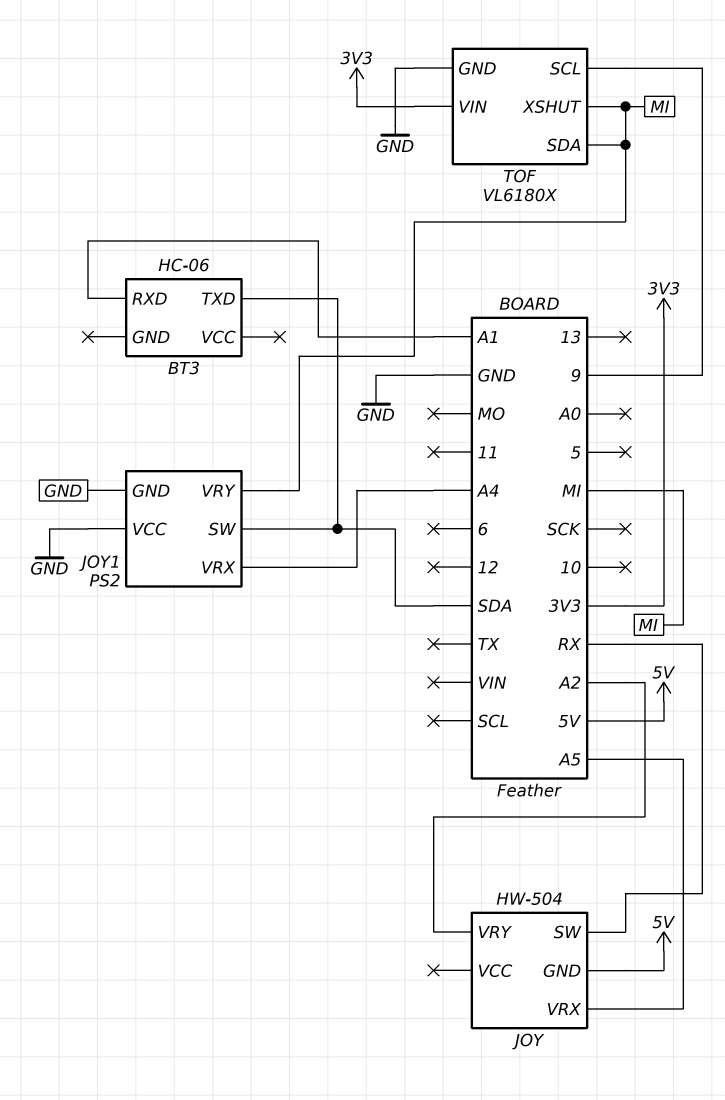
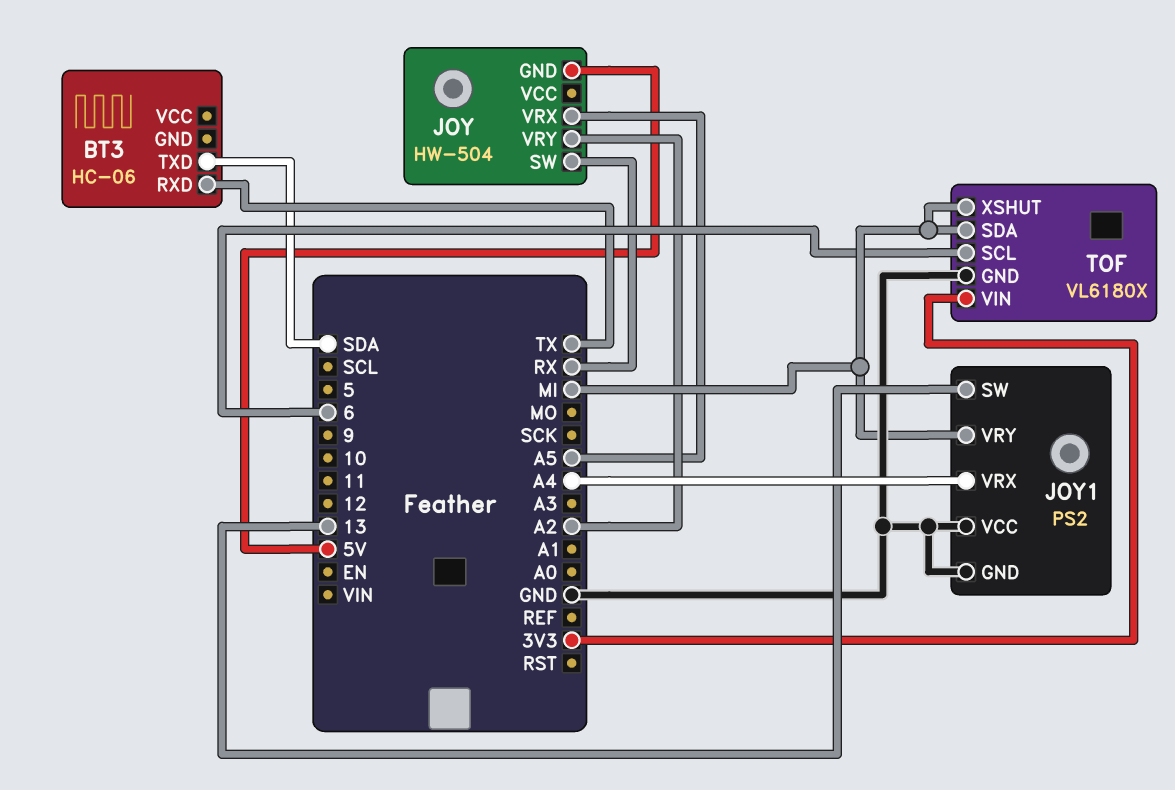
BT3 pin RXD: A1 -> TX
JOY1 pin SW: SDA -> 13
TOF pin SCL: 9 -> 6

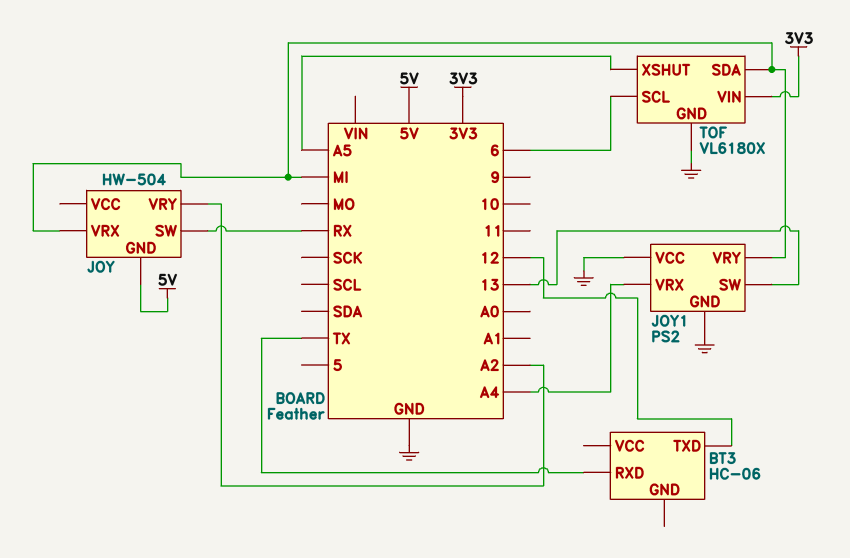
BT3 pin TXD: SDA -> 12
JOY pin VRX: A5 -> MI
TOF pin XSHUT: MI -> A5

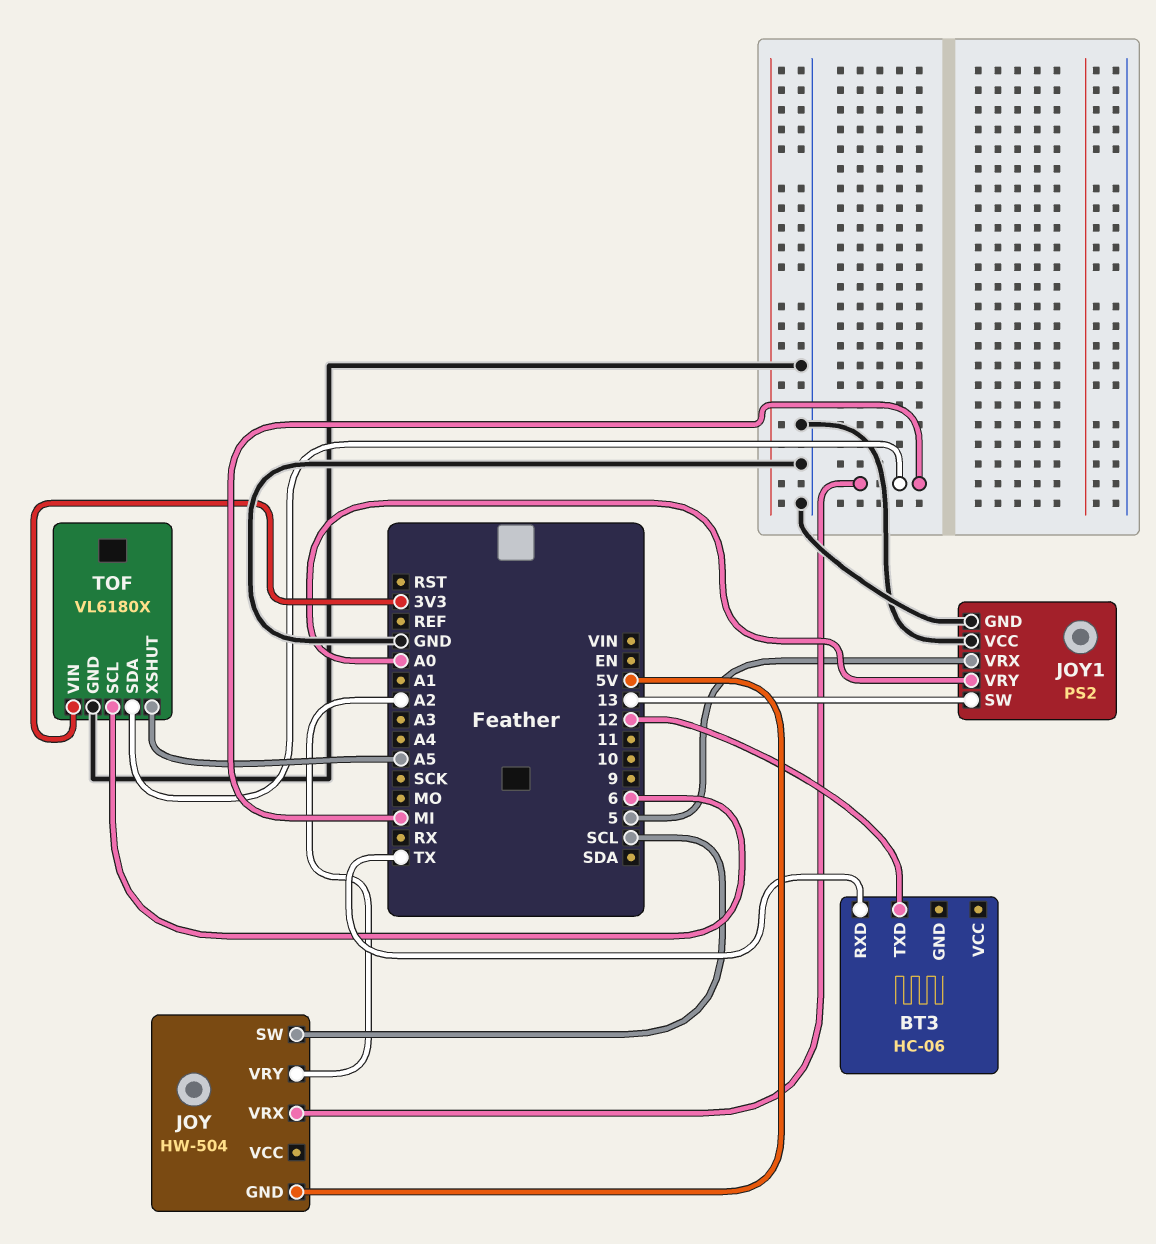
JOY pin SW: RX -> SCL
JOY1 pin VRX: A4 -> 5
JOY1 pin VRY: MI -> A0

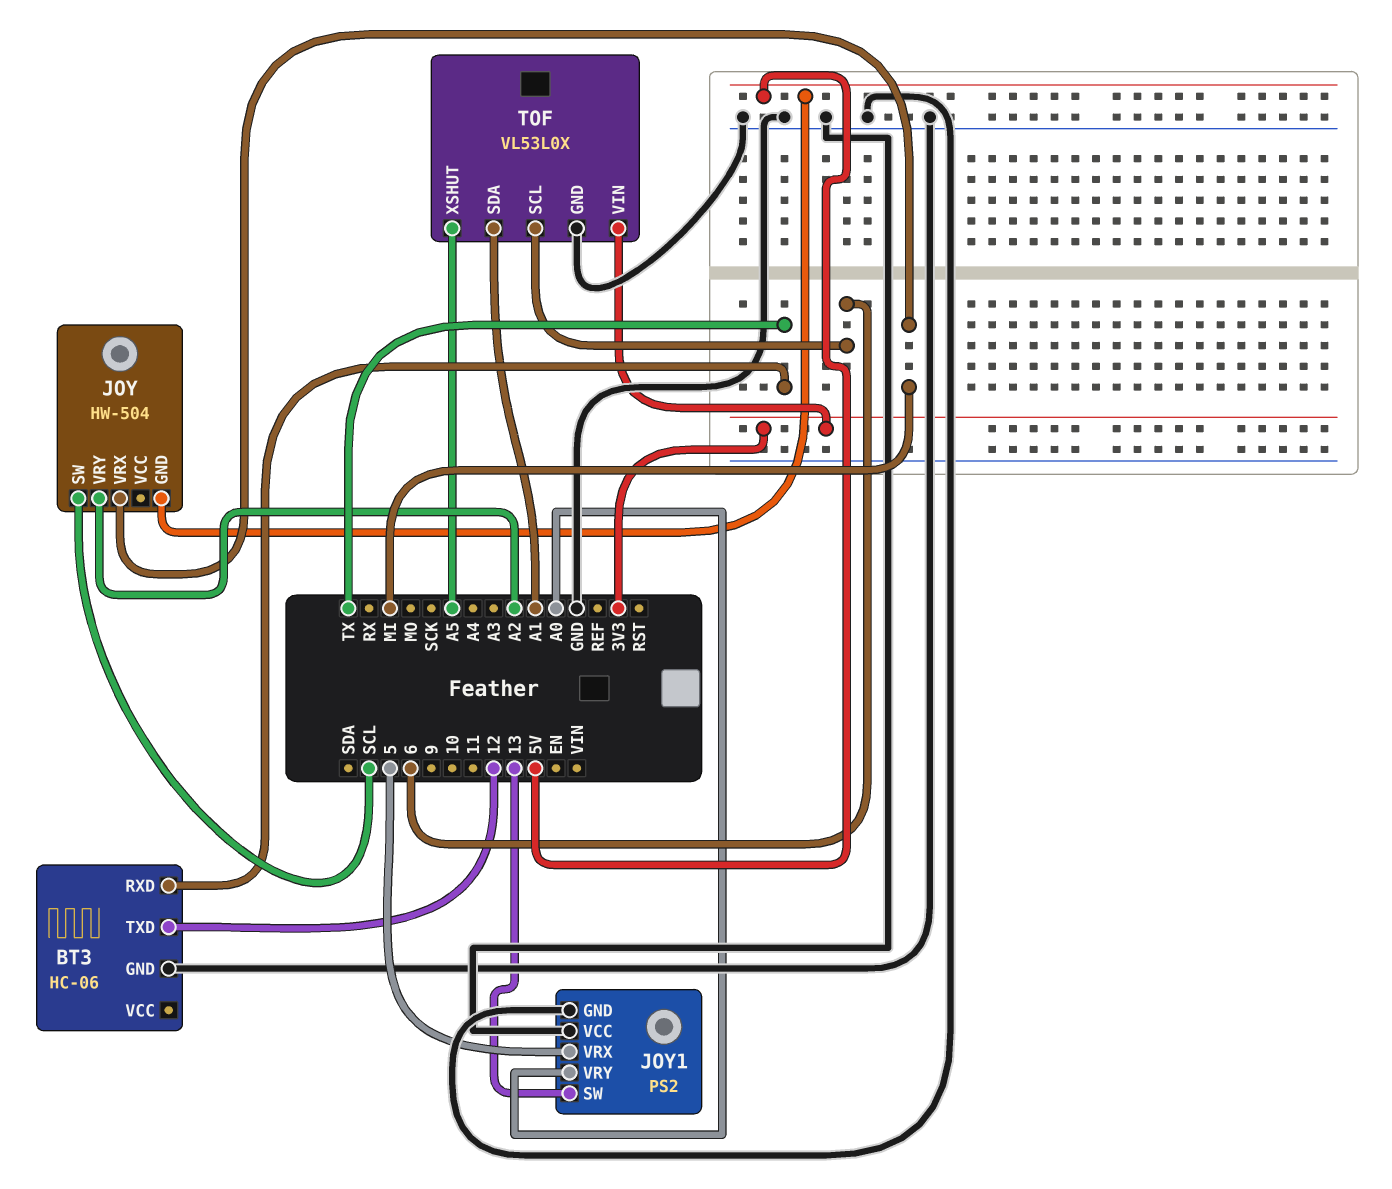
BT3 pin GND: none -> GND
TOF: VL6180X -> VL53L0X
TOF pin SDA: MI -> A1

